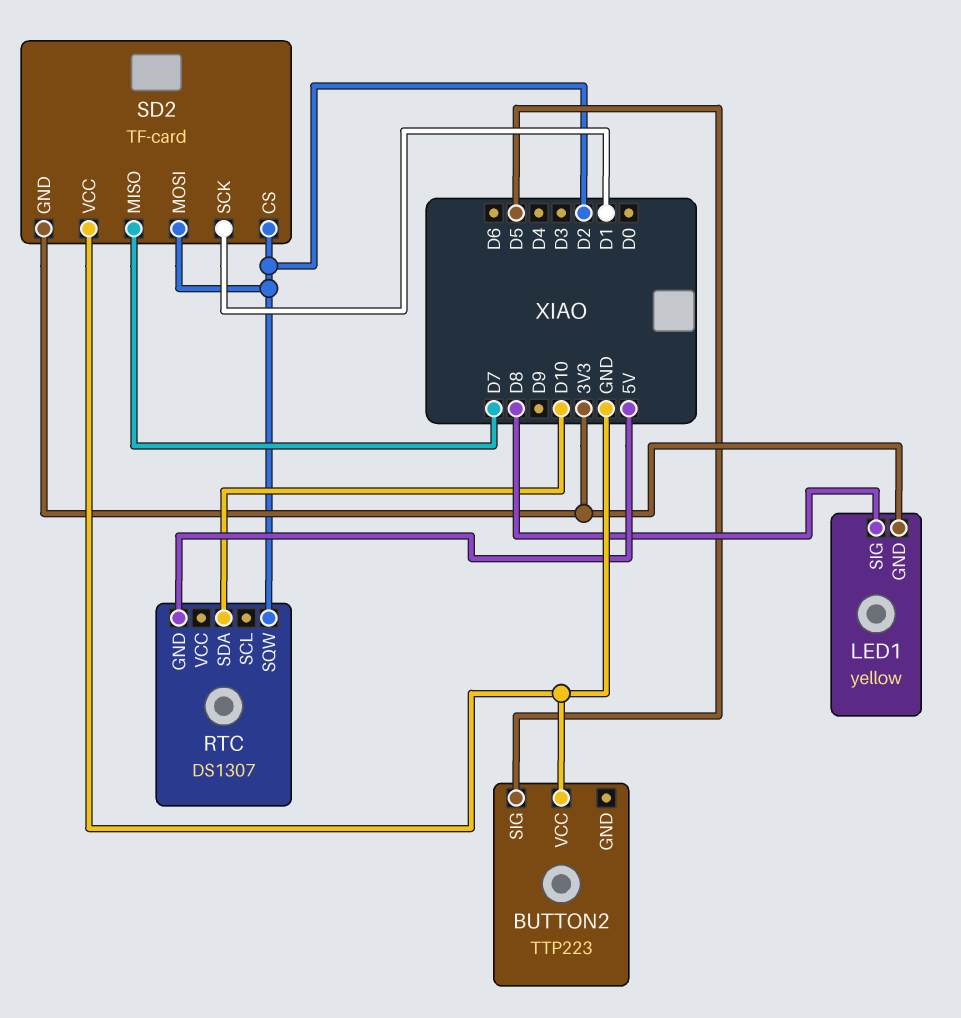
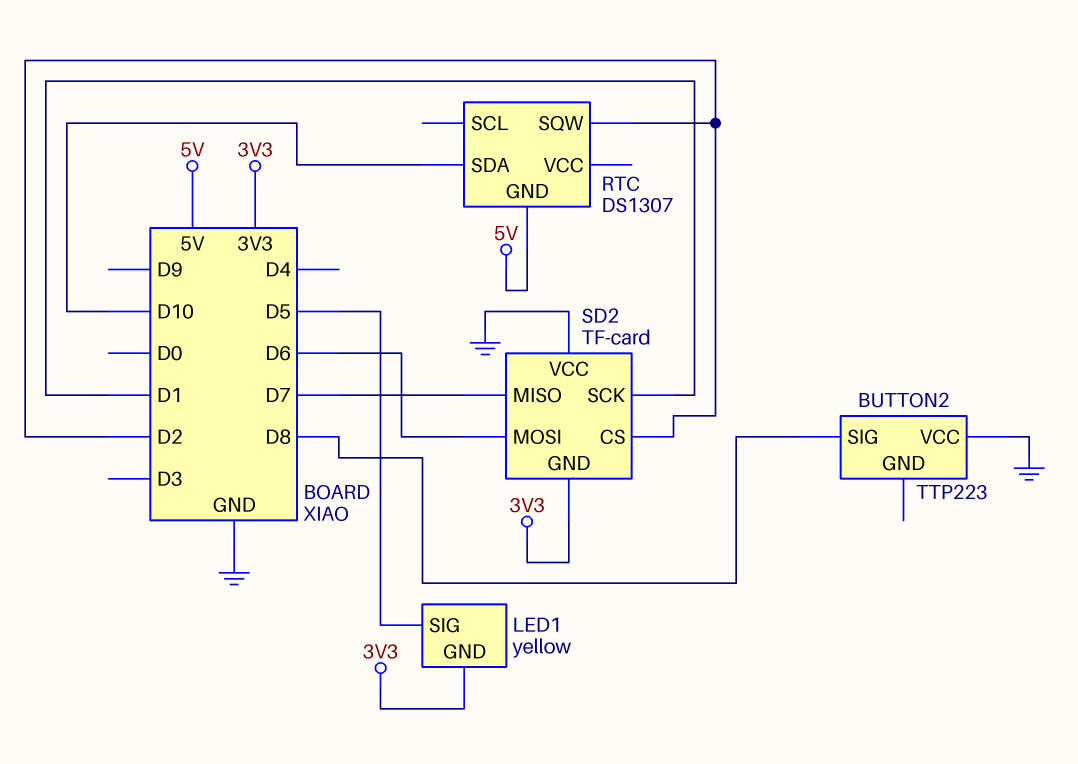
BUTTON2 pin SIG: D5 -> D8
LED1 pin SIG: D8 -> D5
SD2 pin MOSI: D2 -> D6

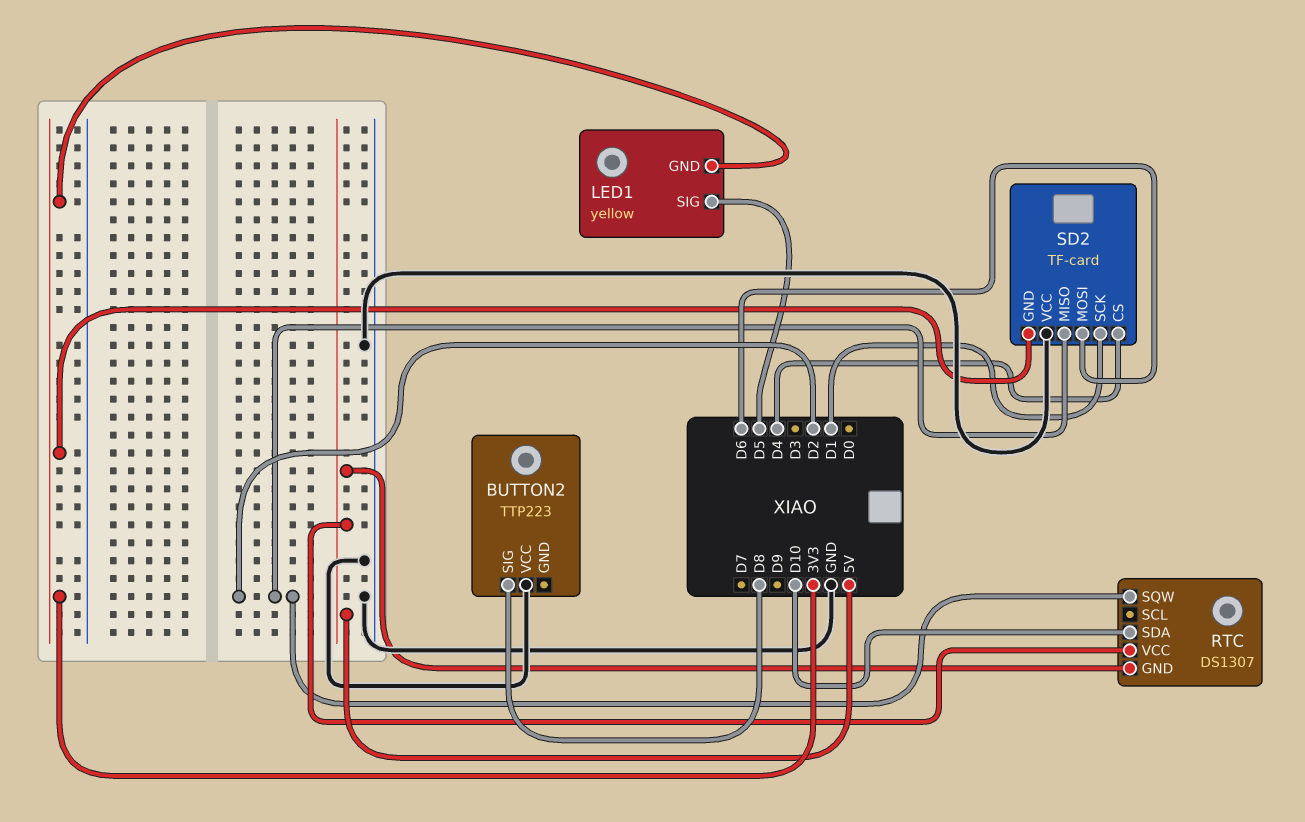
RTC pin VCC: none -> 5V
SD2 pin CS: D2 -> D4
SD2 pin MISO: D7 -> D2

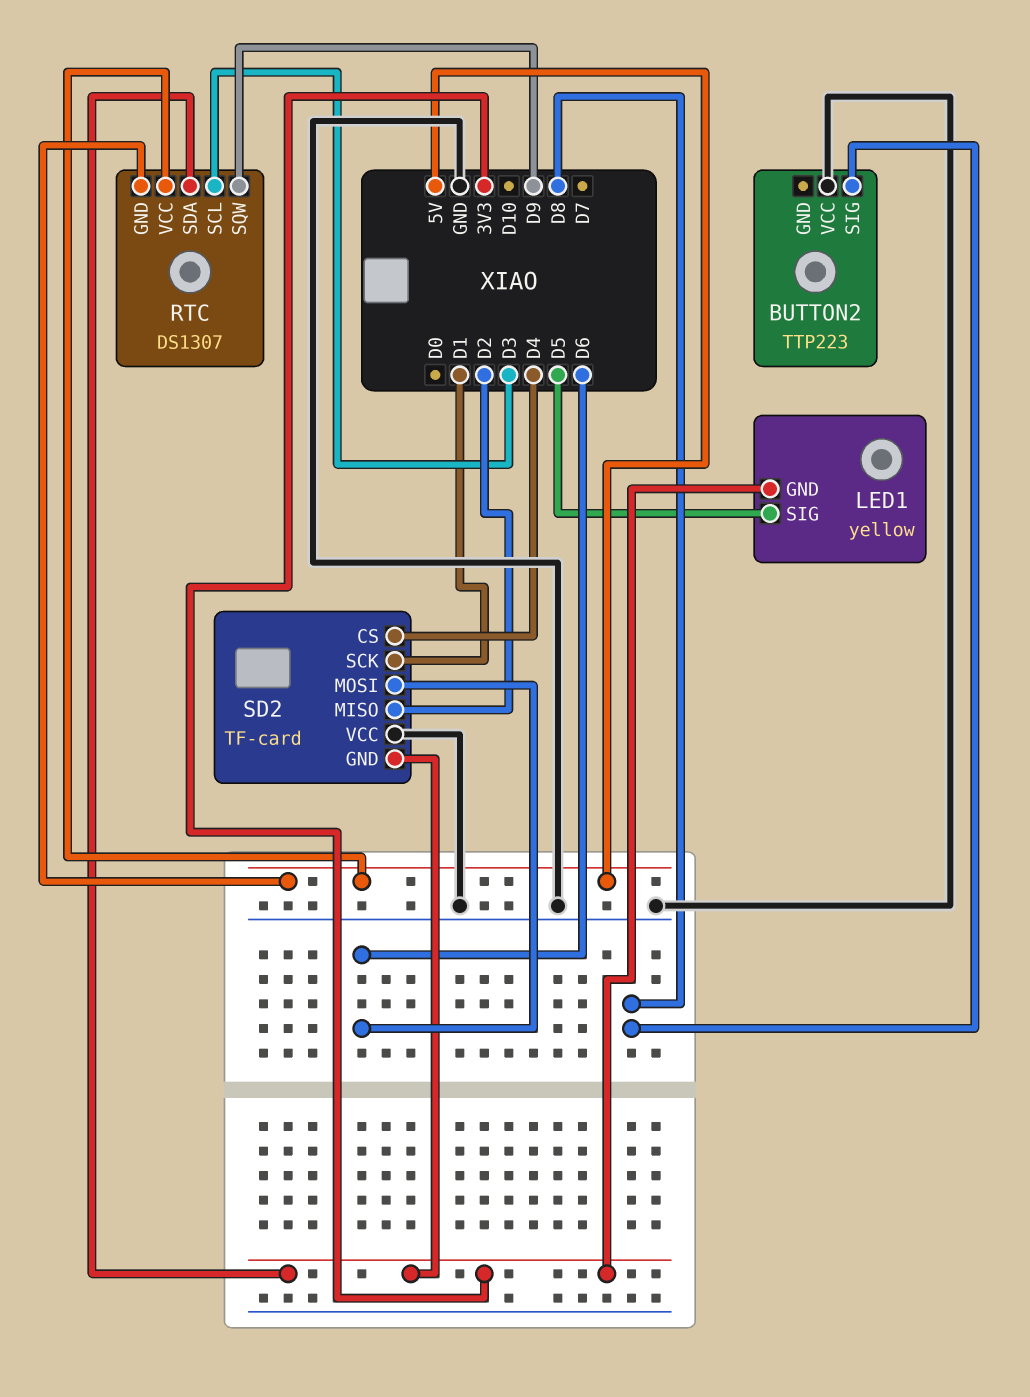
RTC pin SCL: none -> D3
RTC pin SDA: D10 -> 3V3
RTC pin SQW: D2 -> D9

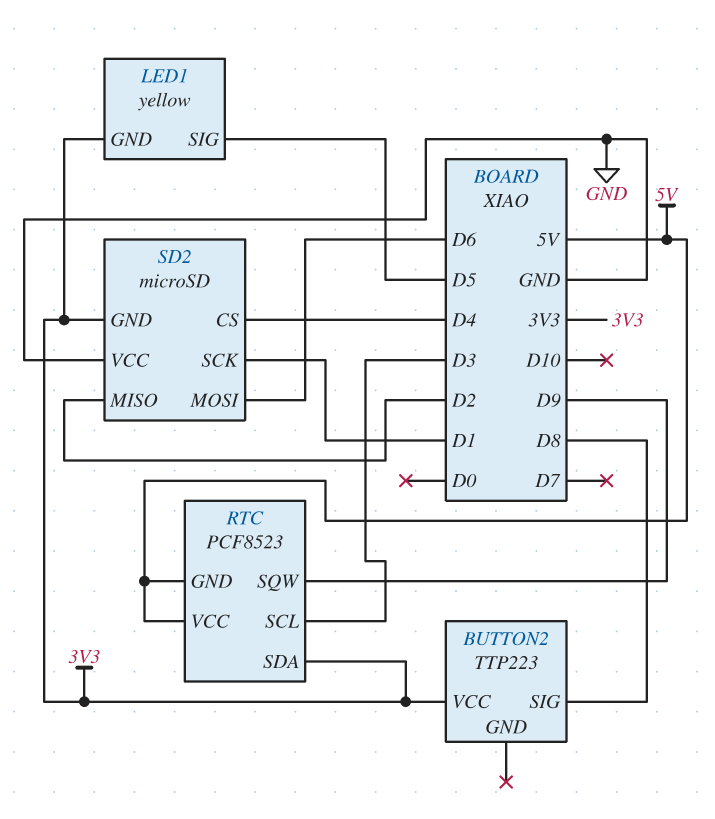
BUTTON2 pin VCC: GND -> 3V3
RTC: DS1307 -> PCF8523
SD2: TF-card -> microSD

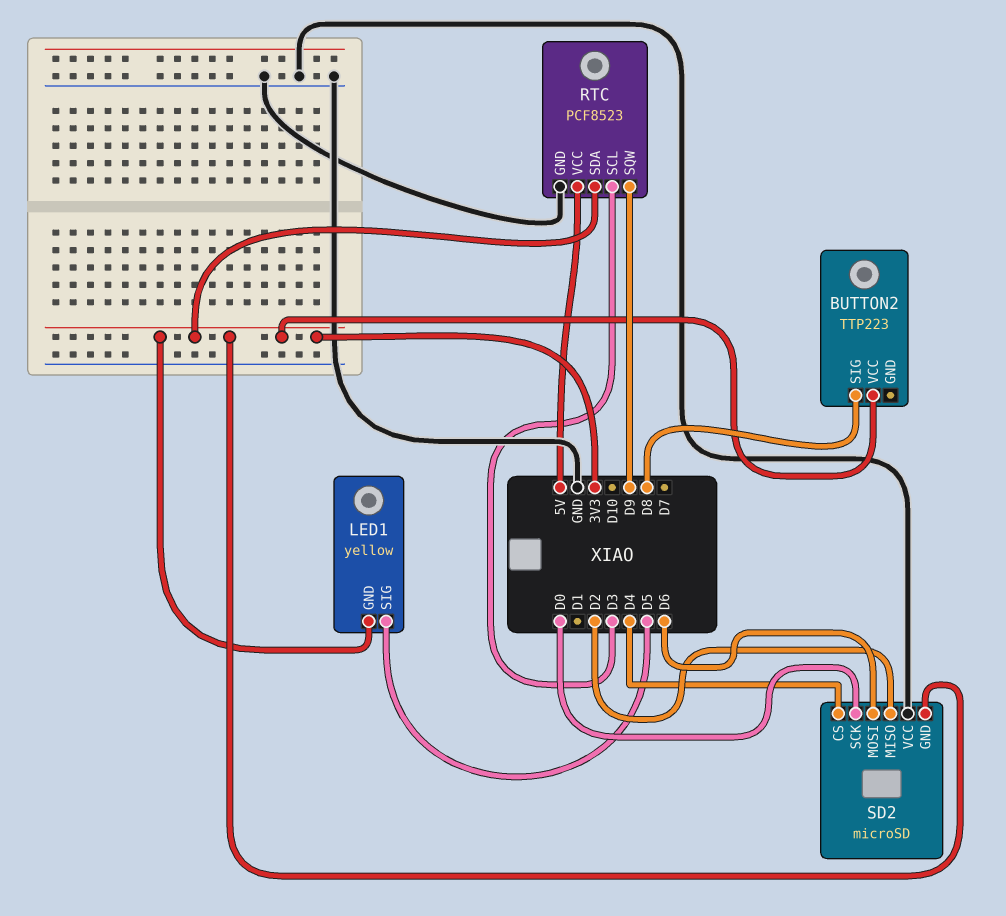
RTC pin GND: 5V -> GND
SD2 pin SCK: D1 -> D0

